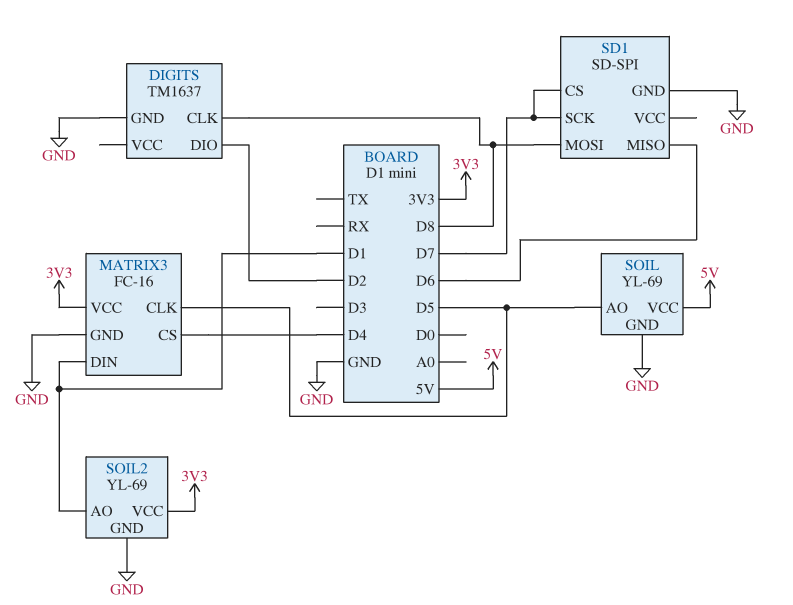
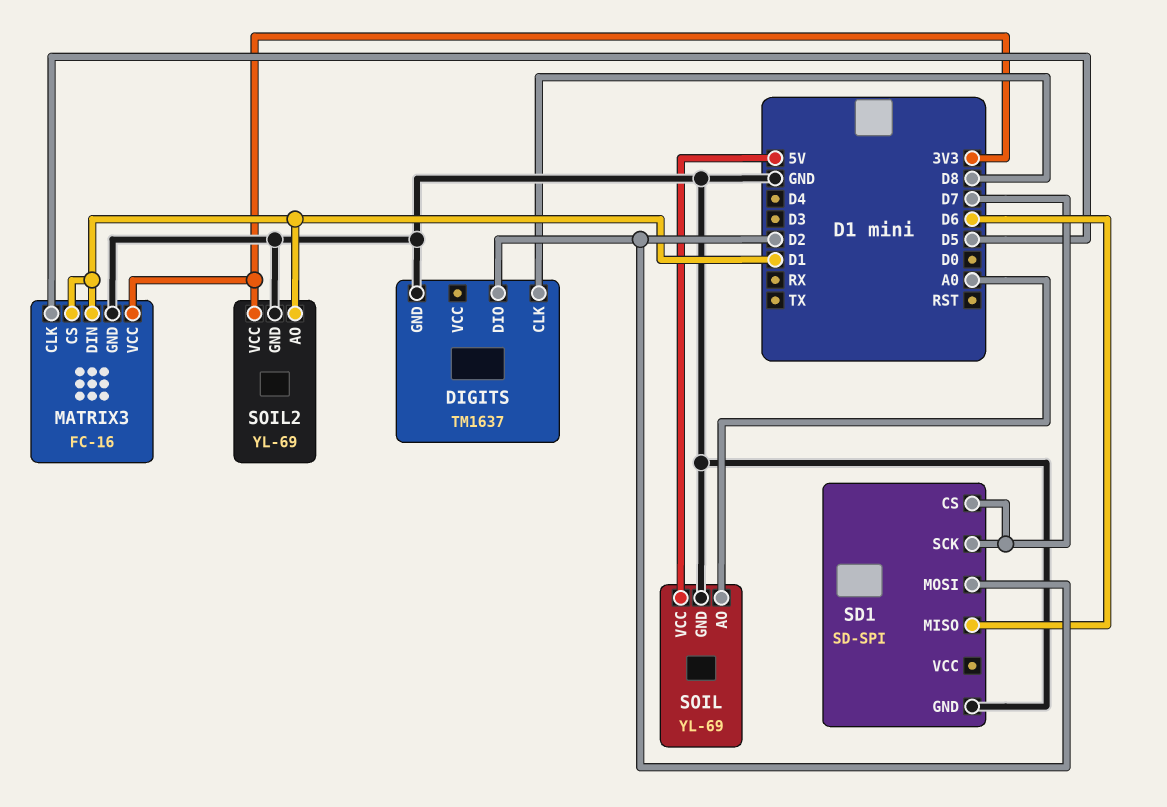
MATRIX3 pin CS: D4 -> D1
SD1 pin MOSI: D8 -> D2
SOIL pin AO: D5 -> A0

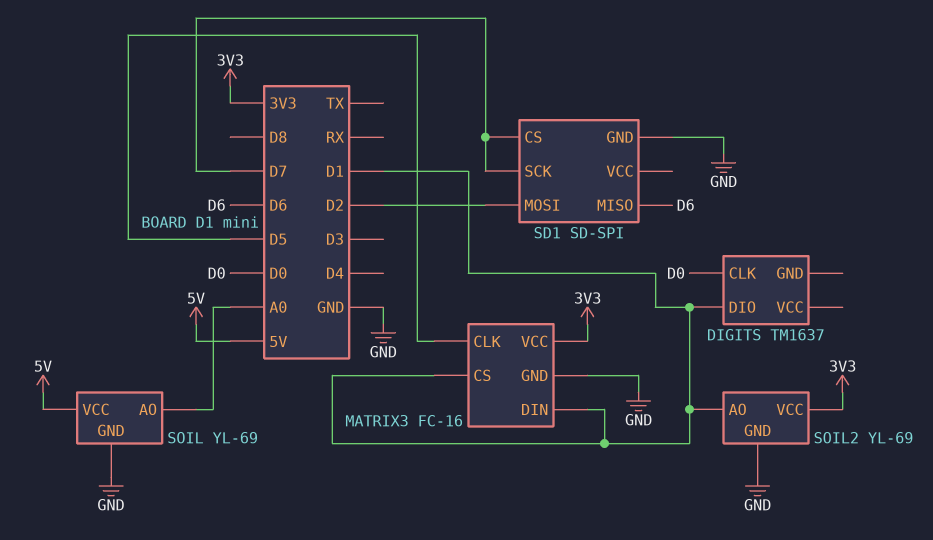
DIGITS pin CLK: D8 -> D0
DIGITS pin DIO: D2 -> D1
DIGITS pin GND: GND -> none

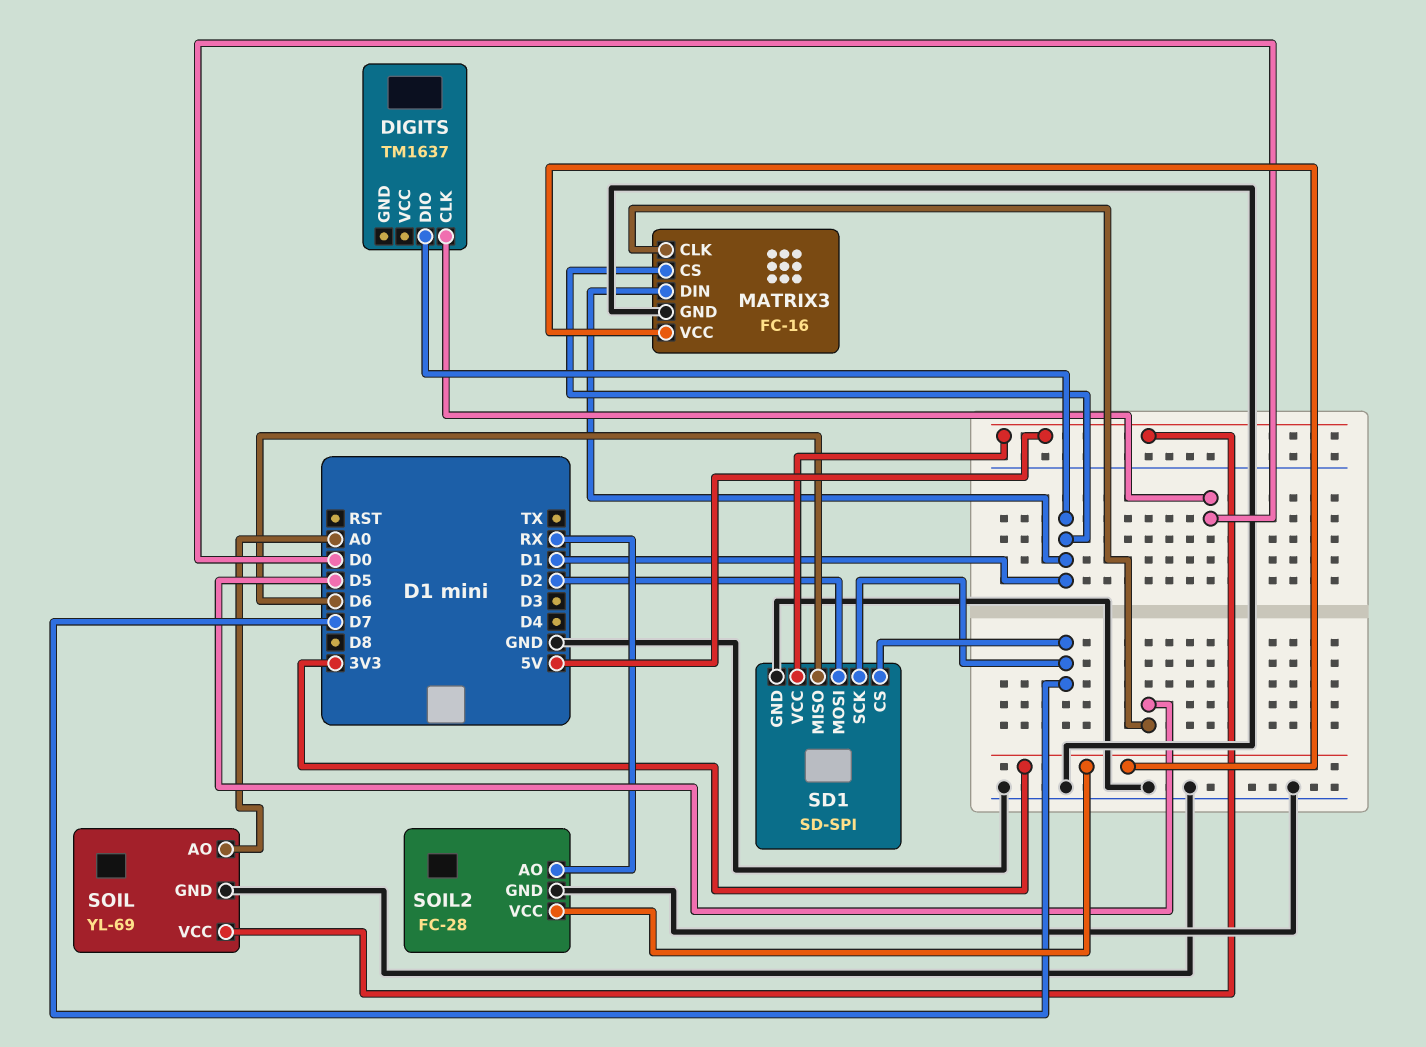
SD1 pin VCC: none -> 5V
SOIL2: YL-69 -> FC-28
SOIL2 pin AO: D1 -> RX

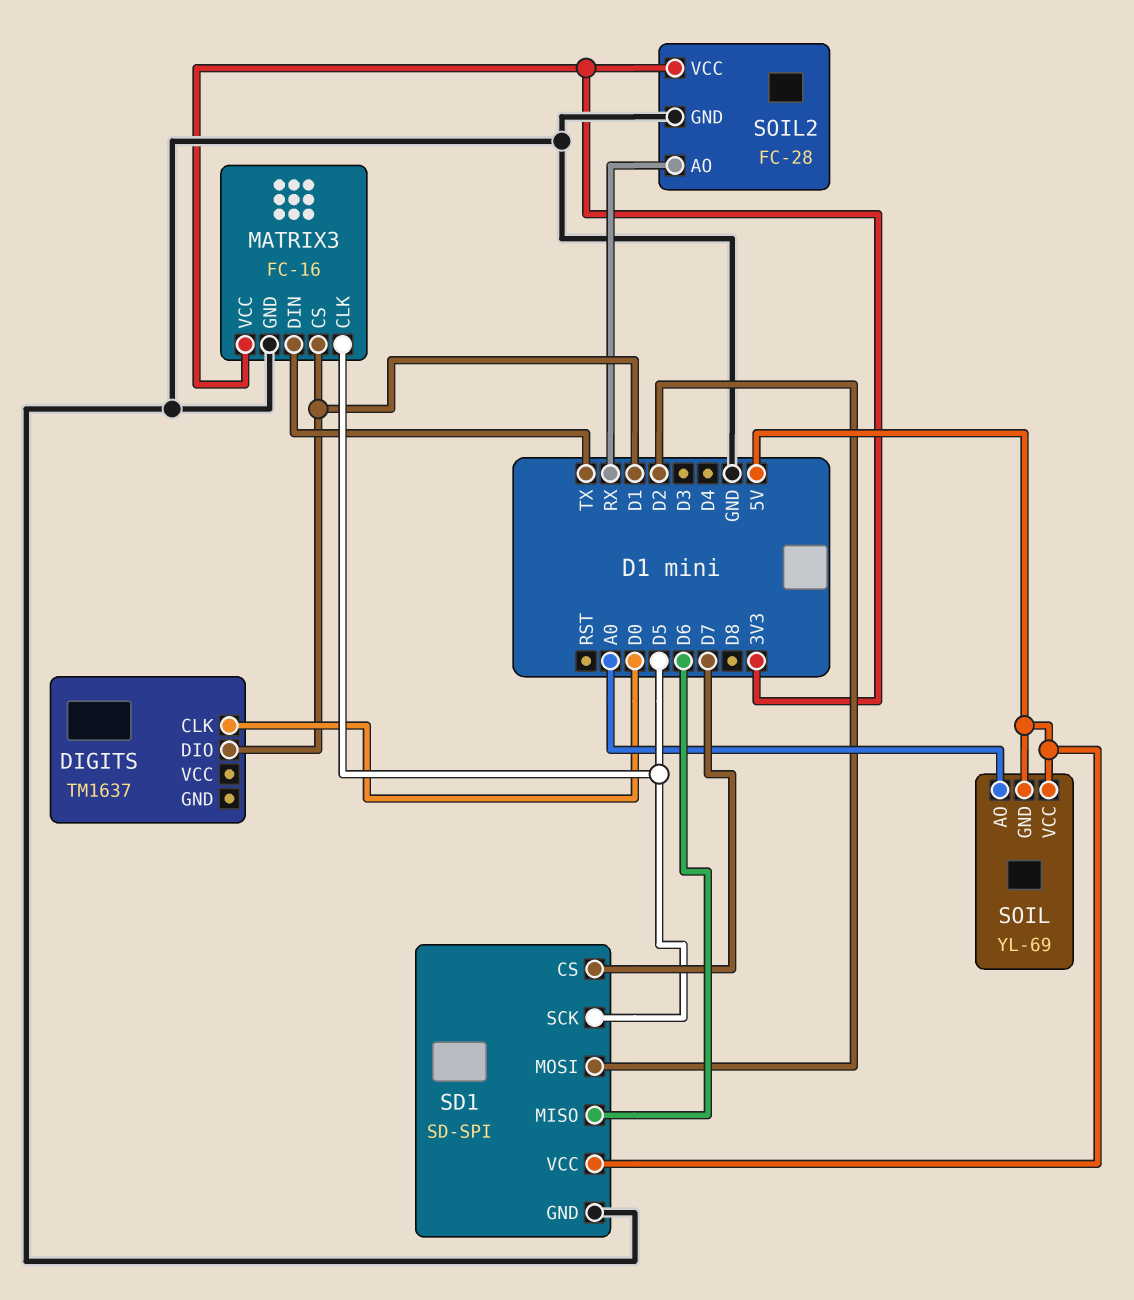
MATRIX3 pin DIN: D1 -> TX
SD1 pin SCK: D7 -> D5
SOIL pin GND: GND -> 5V

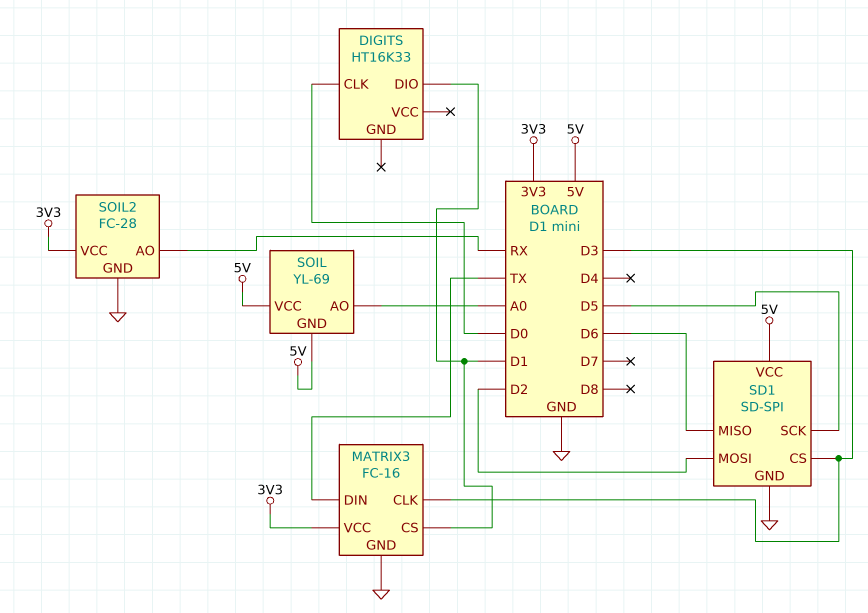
DIGITS: TM1637 -> HT16K33
MATRIX3 pin CLK: D5 -> D3
SD1 pin CS: D7 -> D3

